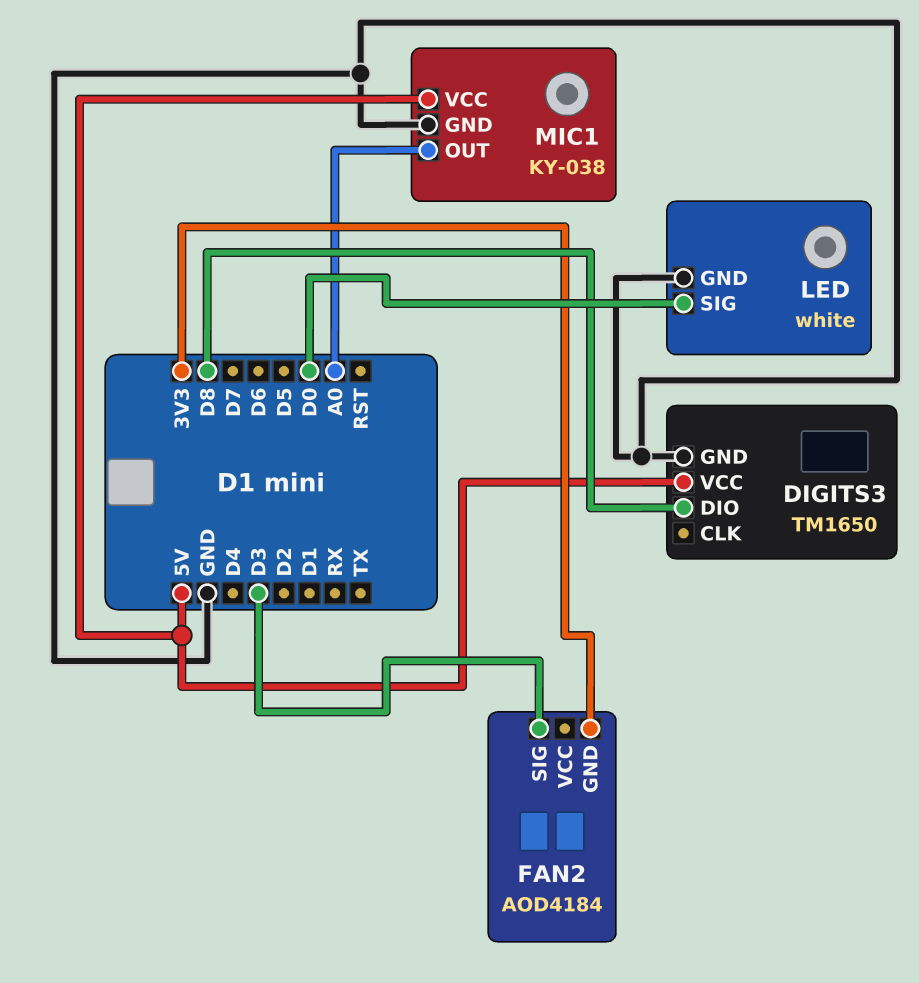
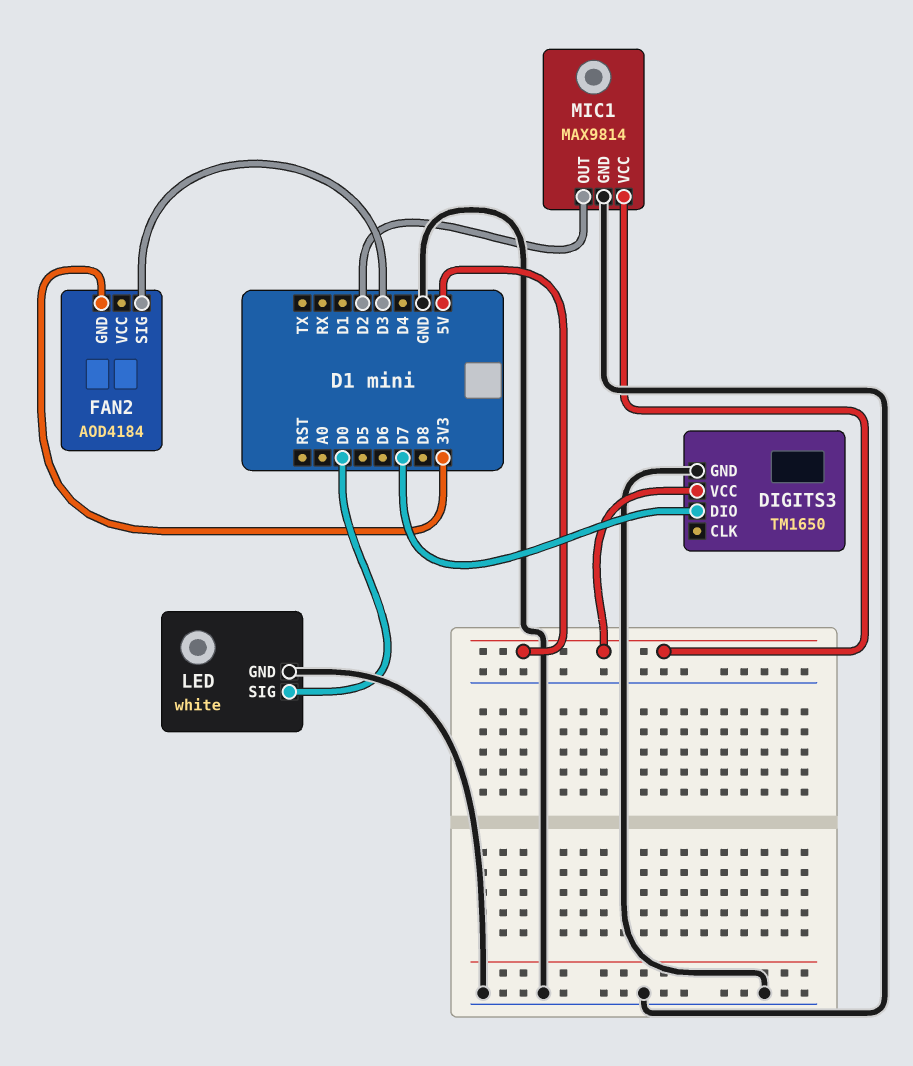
DIGITS3 pin DIO: D8 -> D7
MIC1: KY-038 -> MAX9814
MIC1 pin OUT: A0 -> D2

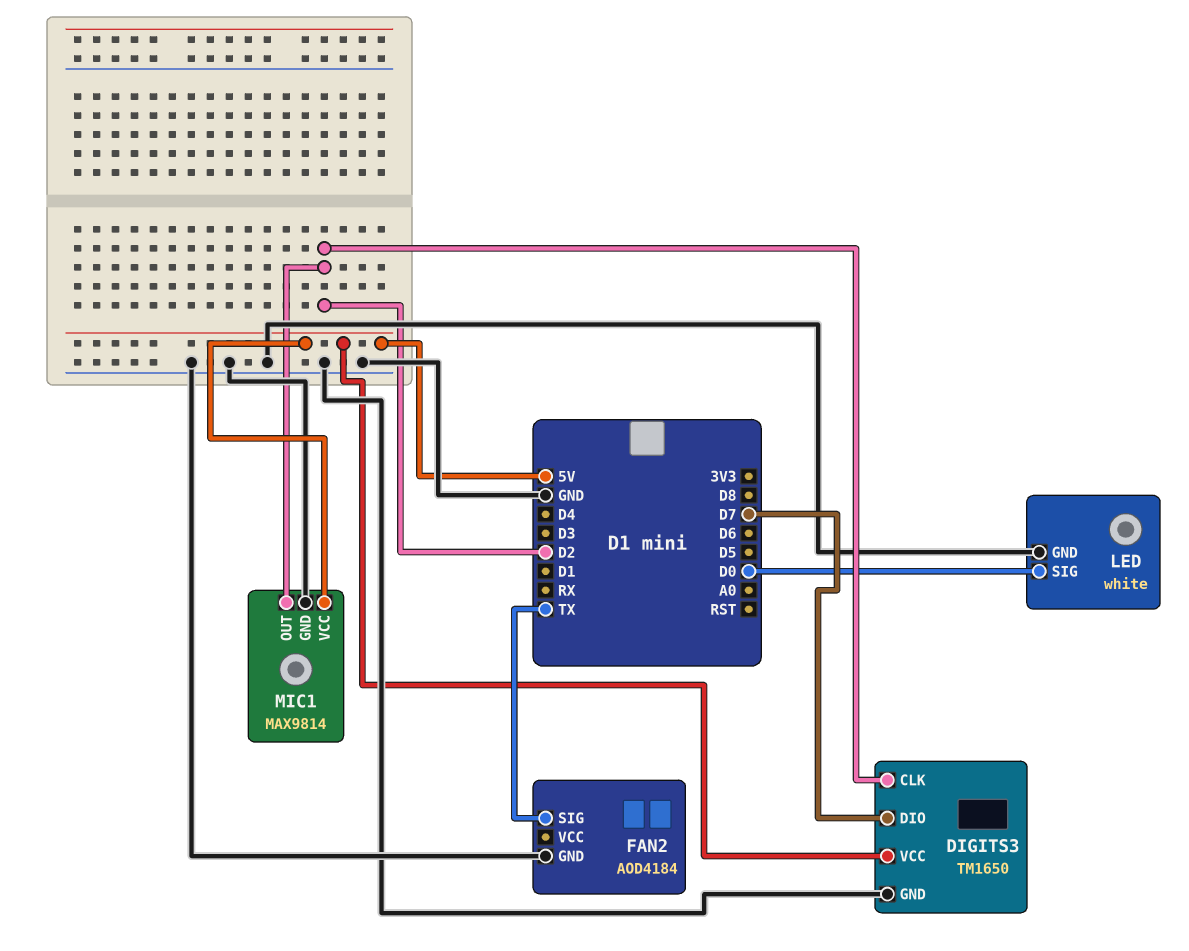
DIGITS3 pin CLK: none -> D2
FAN2 pin GND: 3V3 -> GND
FAN2 pin SIG: D3 -> TX

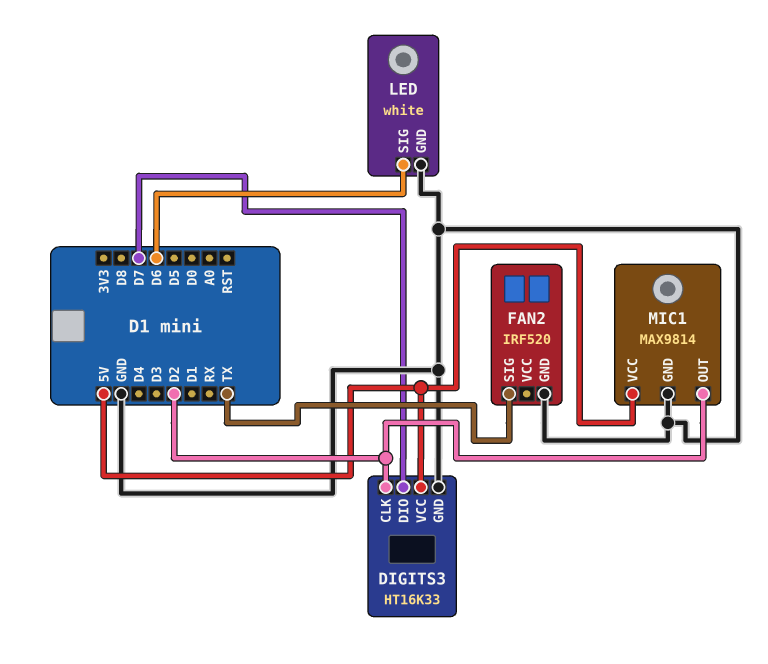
DIGITS3: TM1650 -> HT16K33
FAN2: AOD4184 -> IRF520
LED pin SIG: D0 -> D6

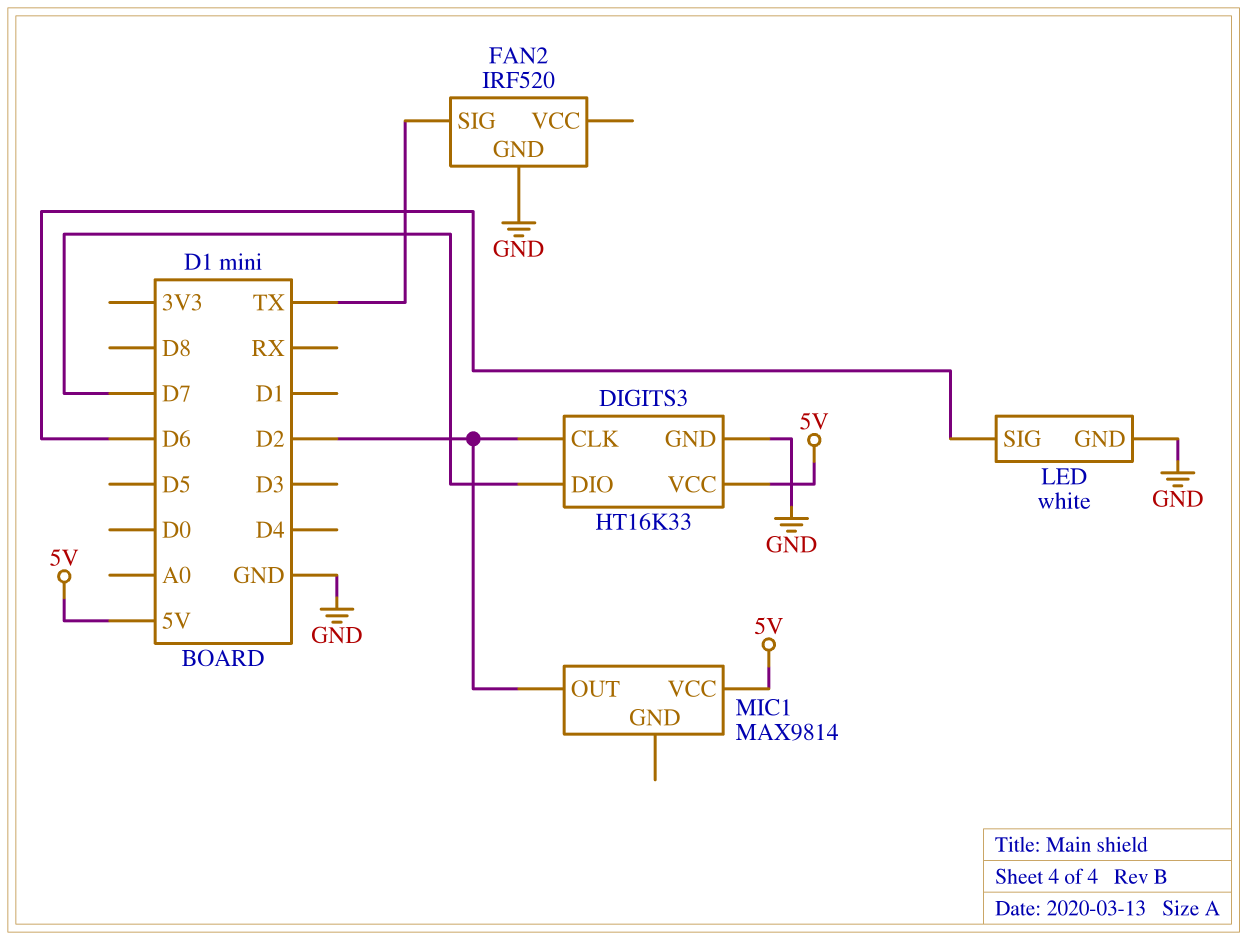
MIC1 pin GND: GND -> none

